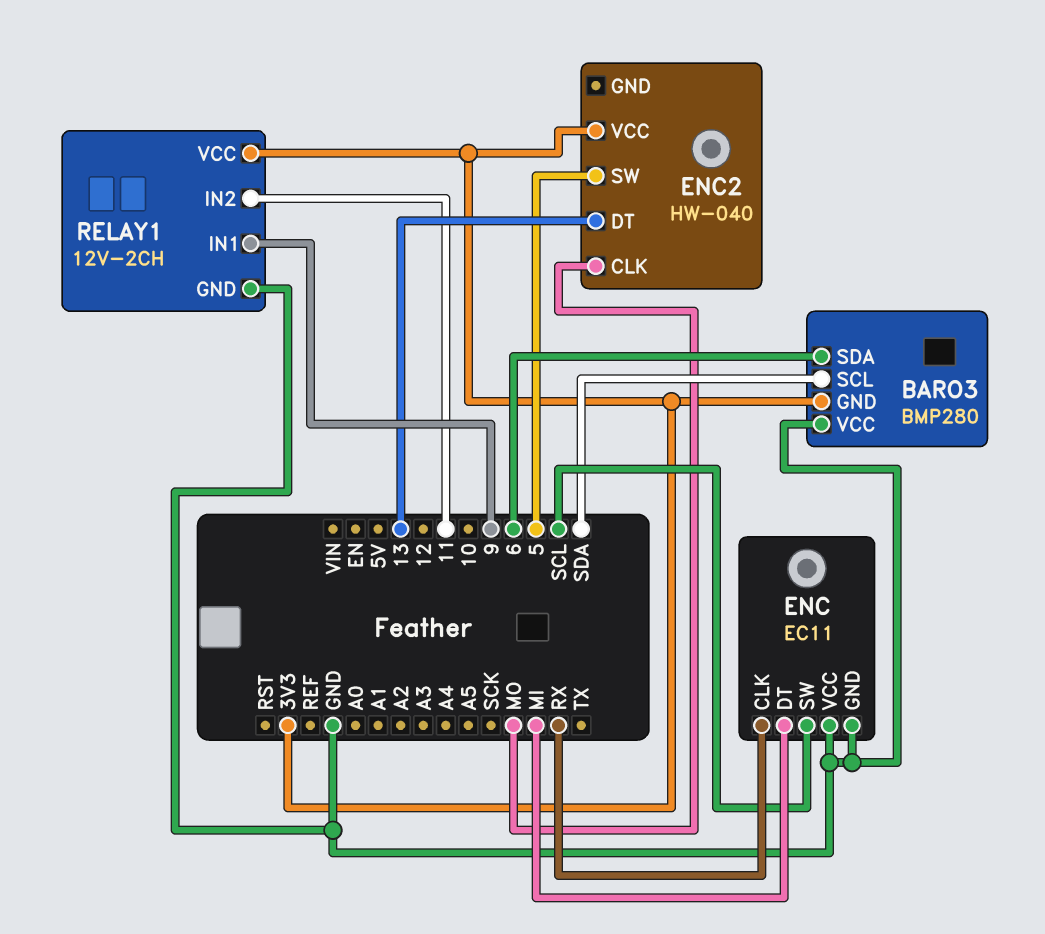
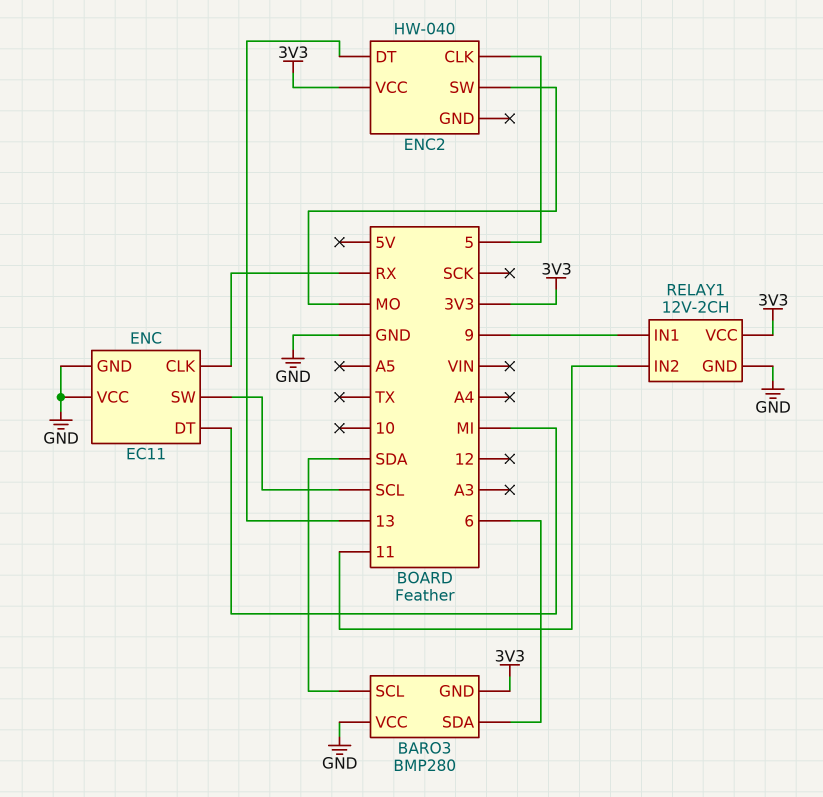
ENC2 pin CLK: MO -> 5
ENC2 pin SW: 5 -> MO

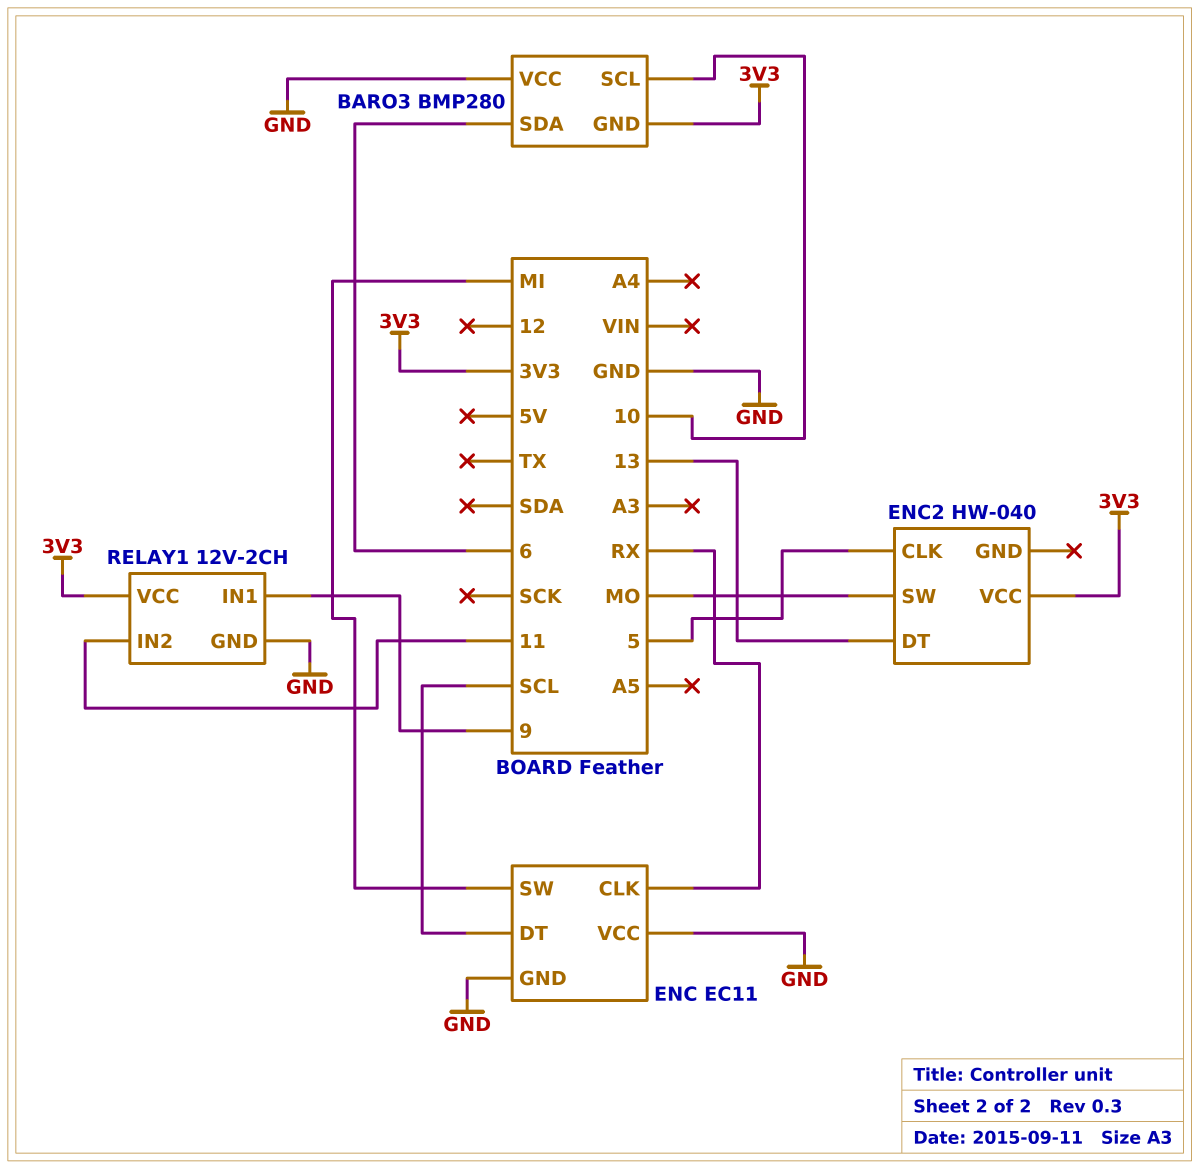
BARO3 pin SCL: SDA -> 10
ENC pin DT: MI -> SCL
ENC pin SW: SCL -> MI

